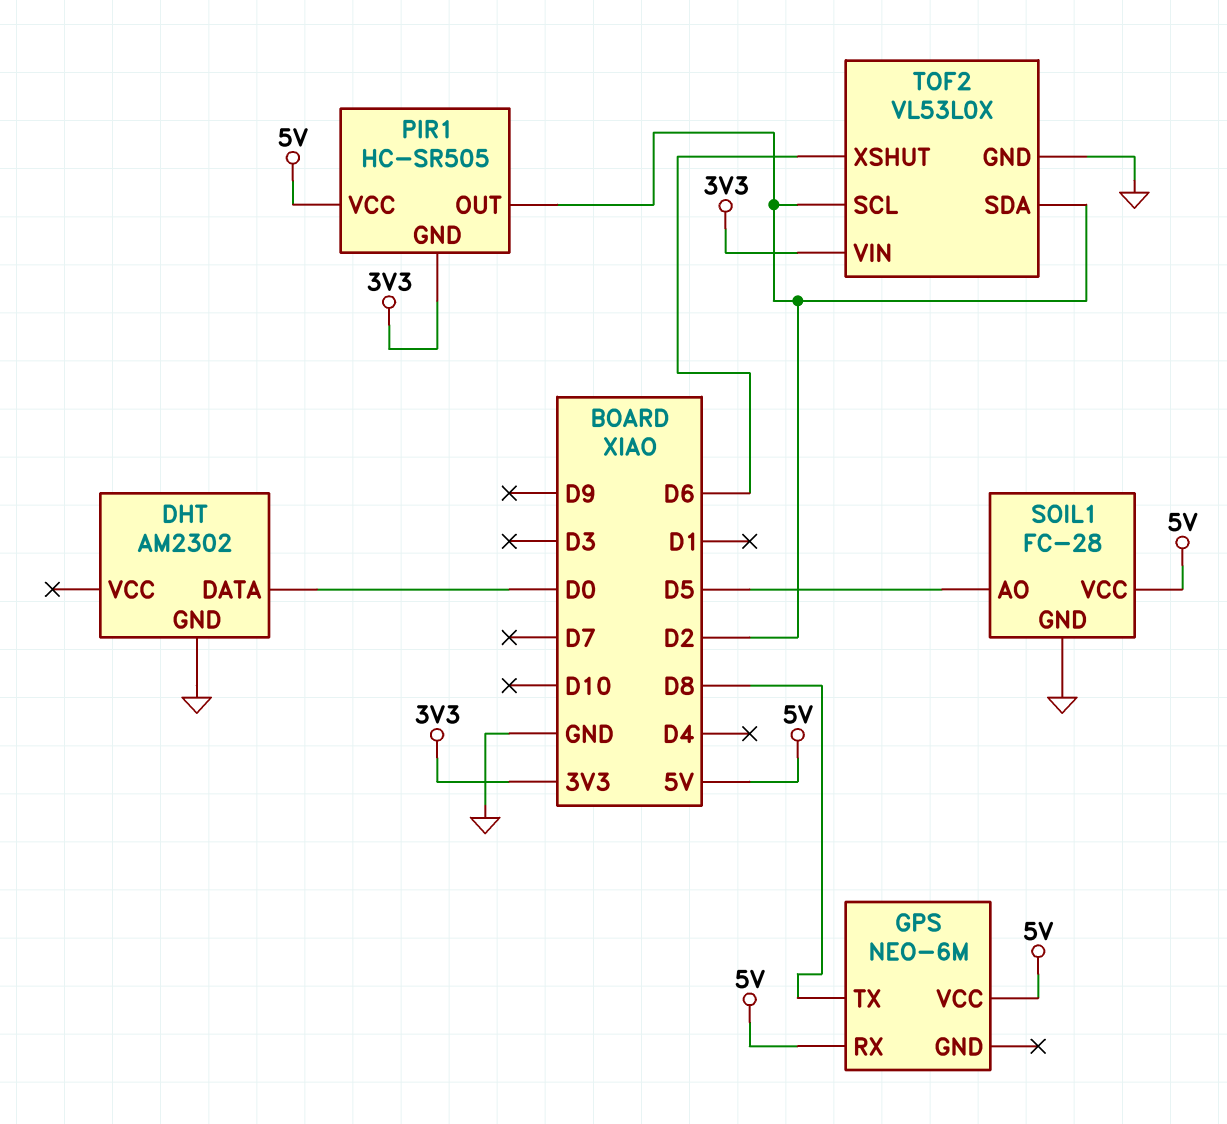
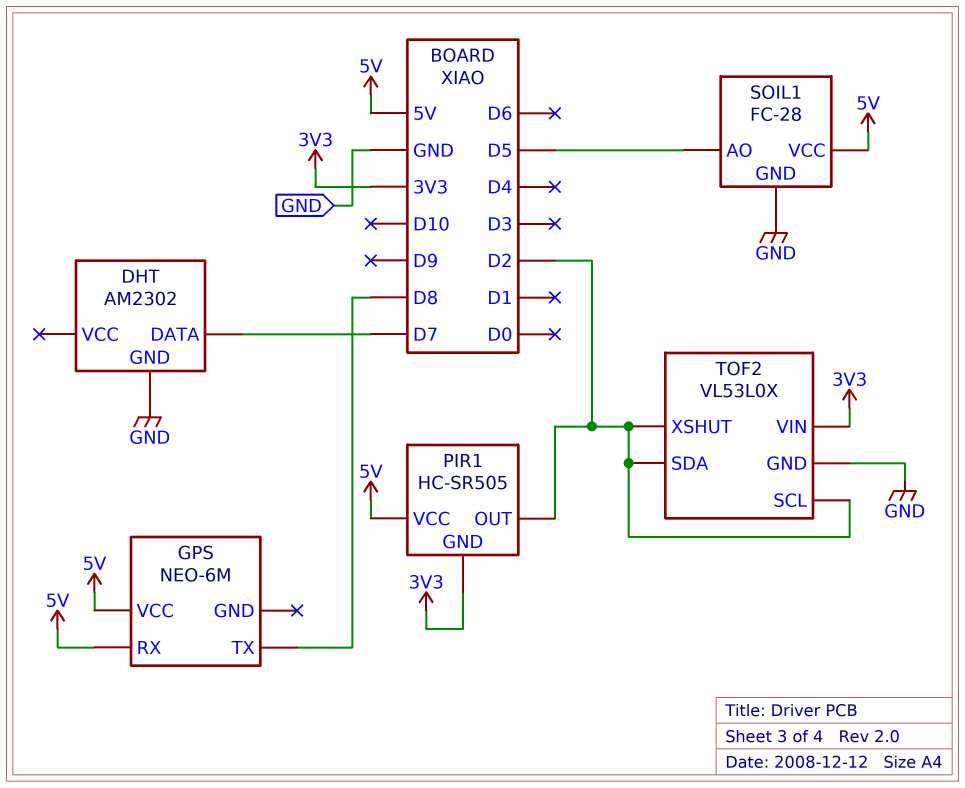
DHT pin DATA: D0 -> D7
TOF2 pin XSHUT: D6 -> D2

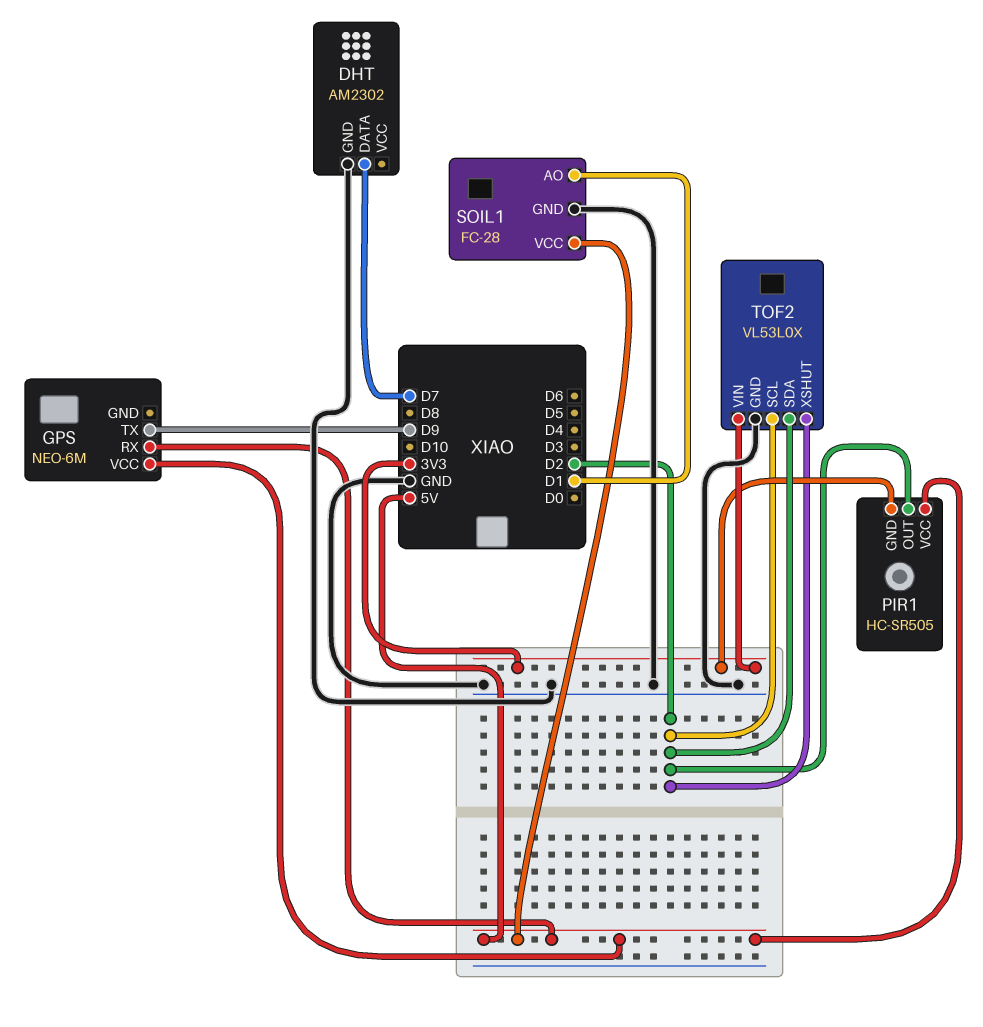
GPS pin TX: D8 -> D9
SOIL1 pin AO: D5 -> D1

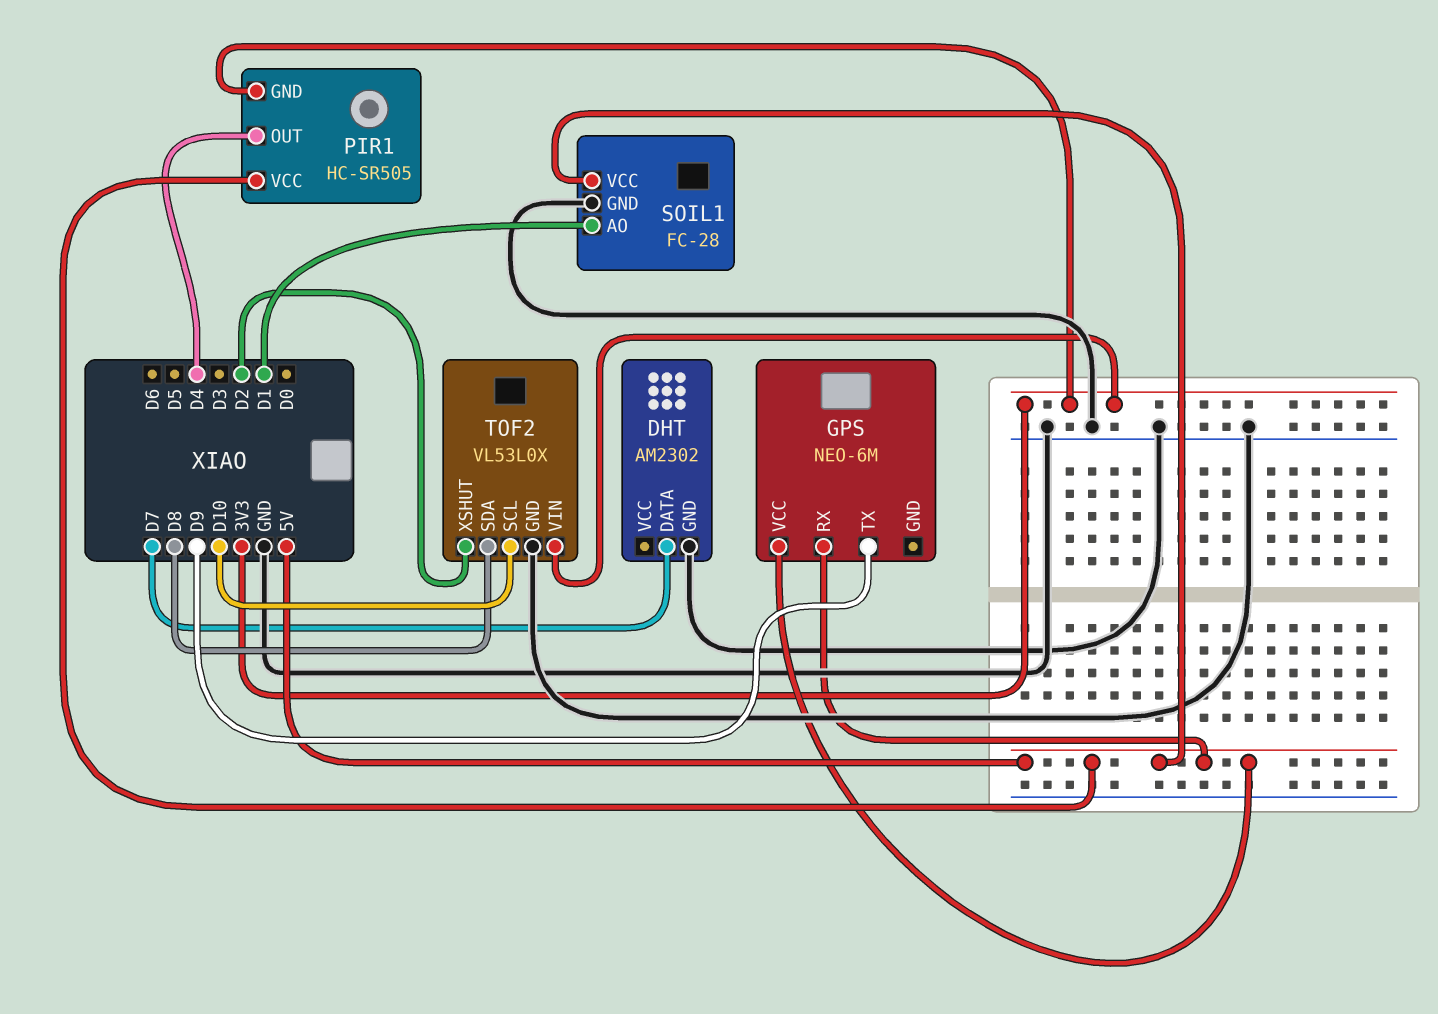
PIR1 pin OUT: D2 -> D4
TOF2 pin SCL: D2 -> D10
TOF2 pin SDA: D2 -> D8

